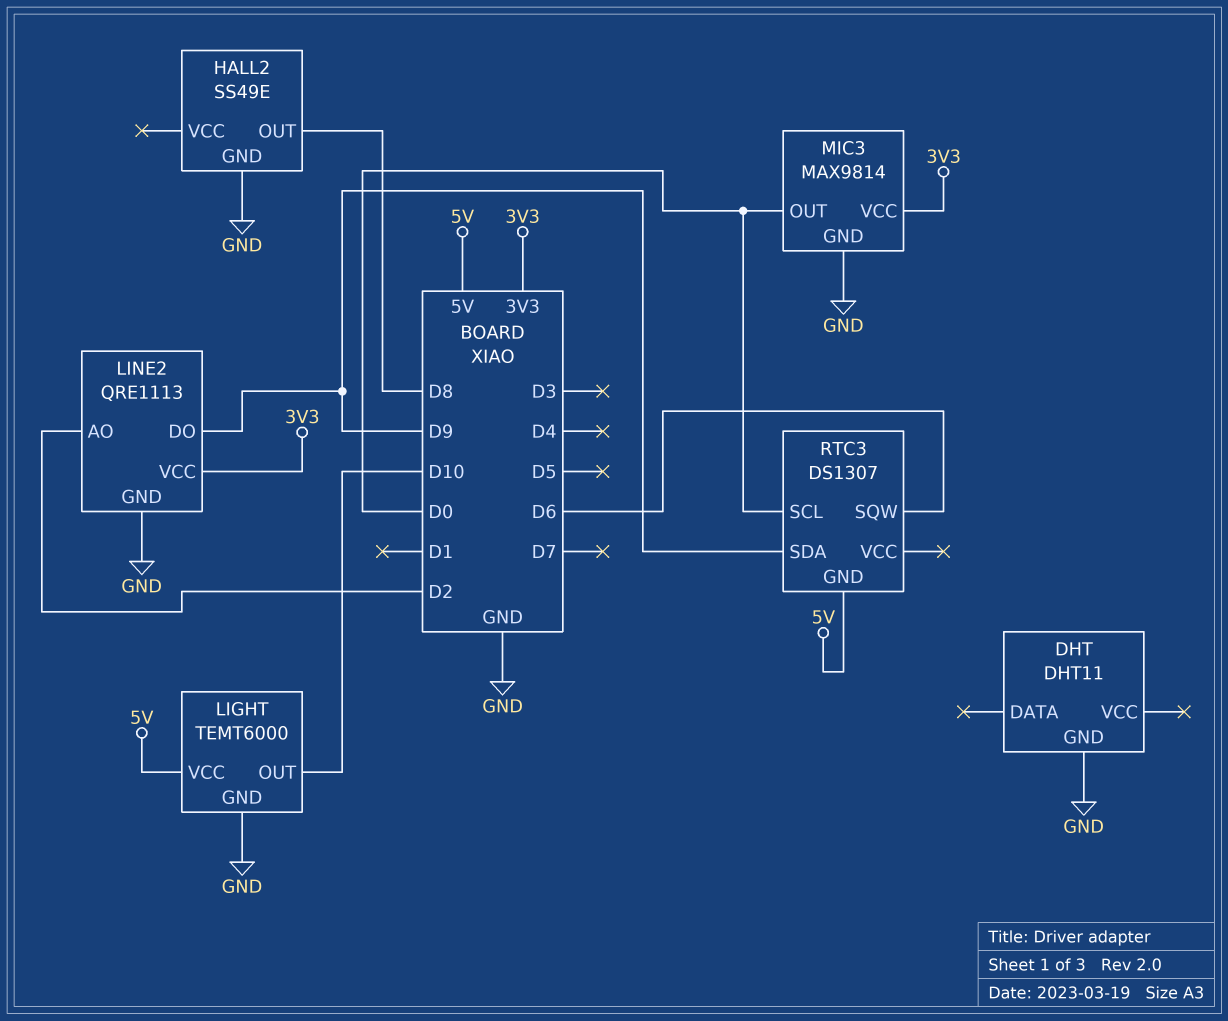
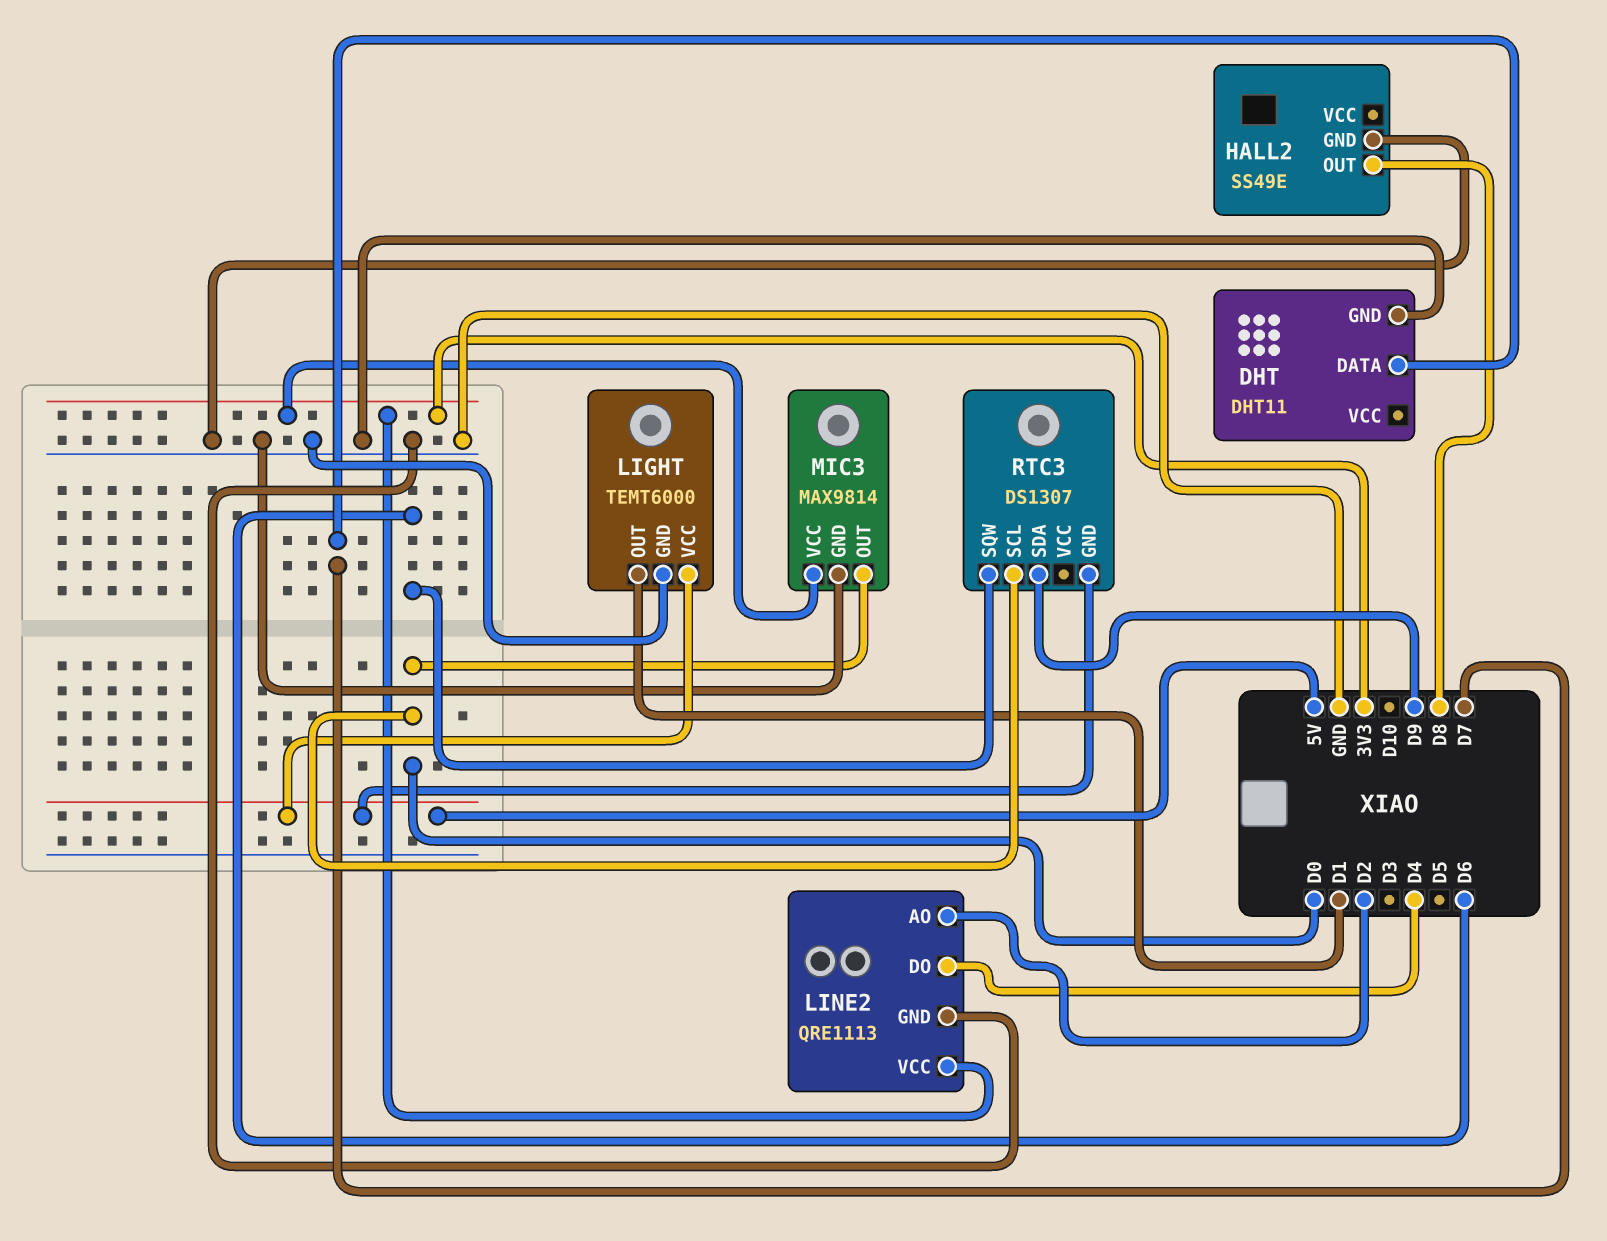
DHT pin DATA: none -> D7
LIGHT pin OUT: D10 -> D1
LINE2 pin DO: D9 -> D4

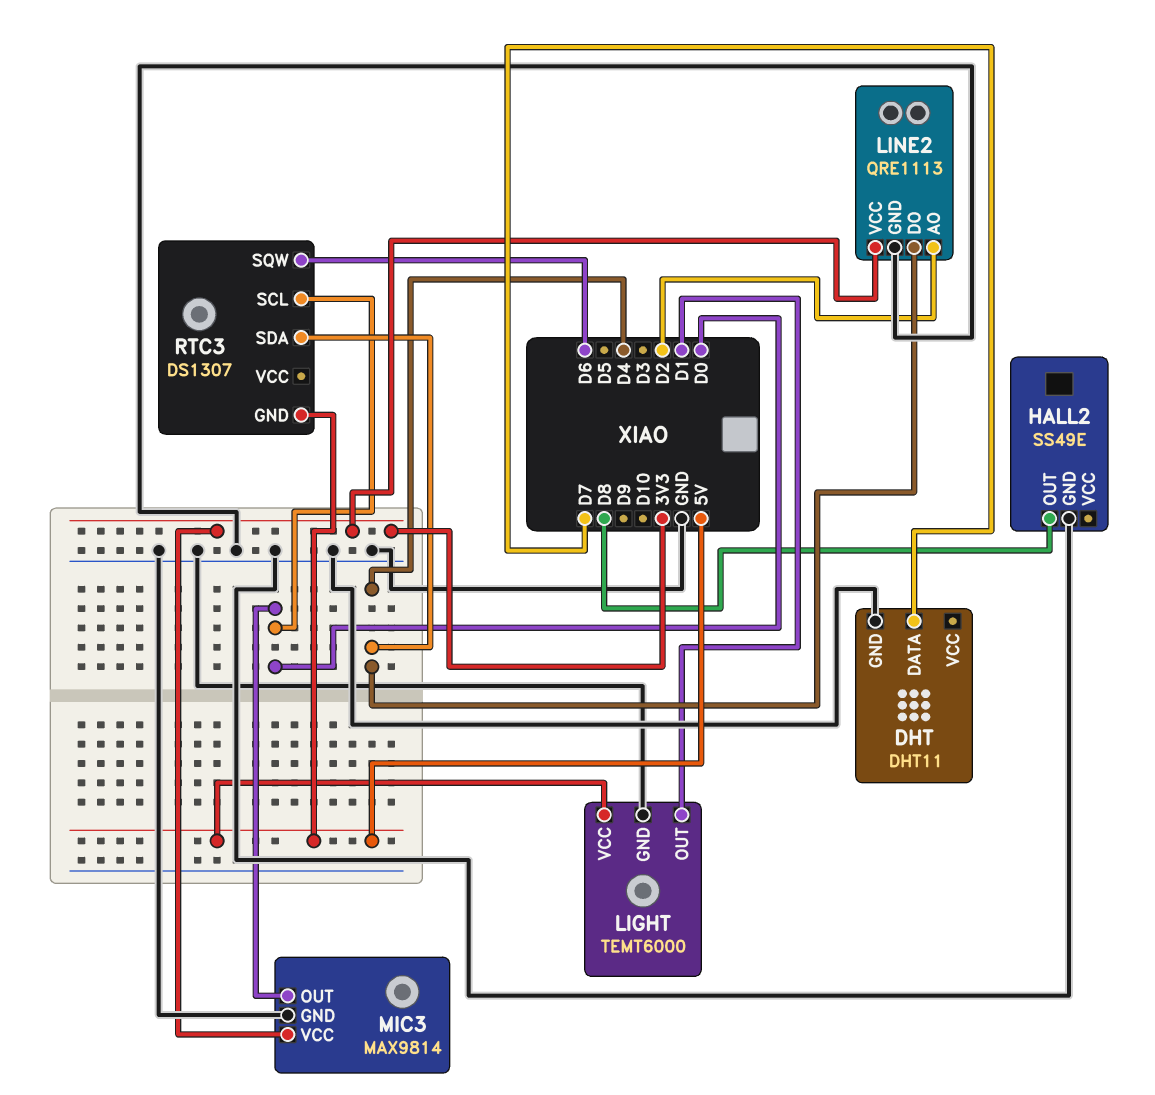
RTC3 pin SDA: D9 -> D4

